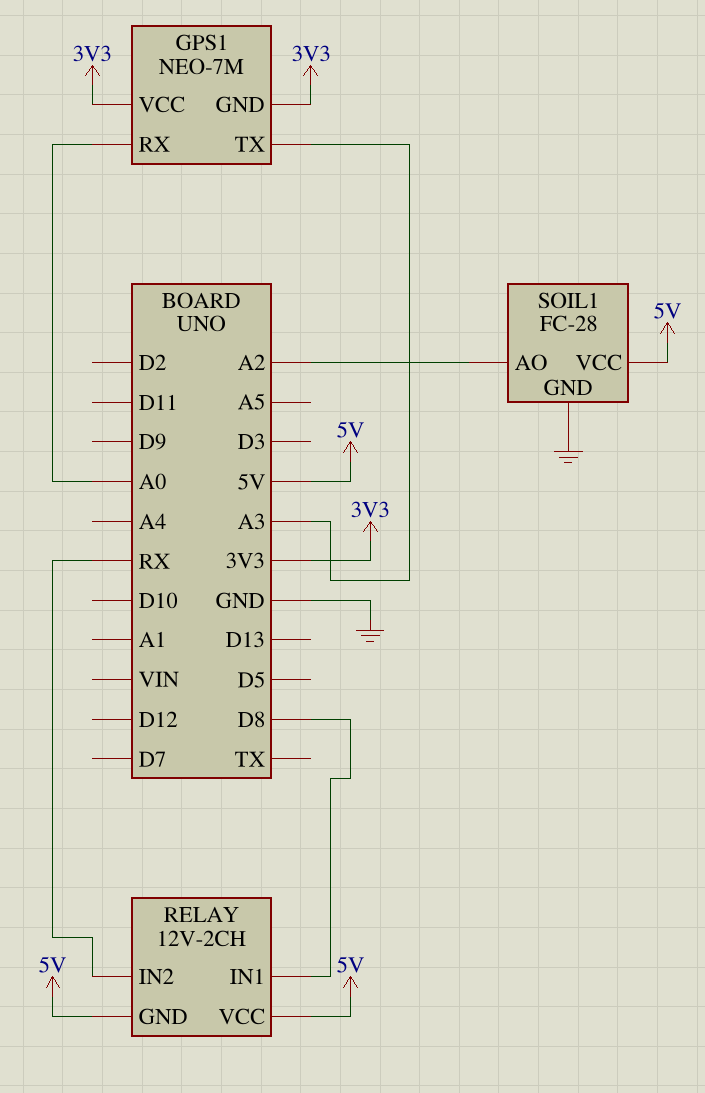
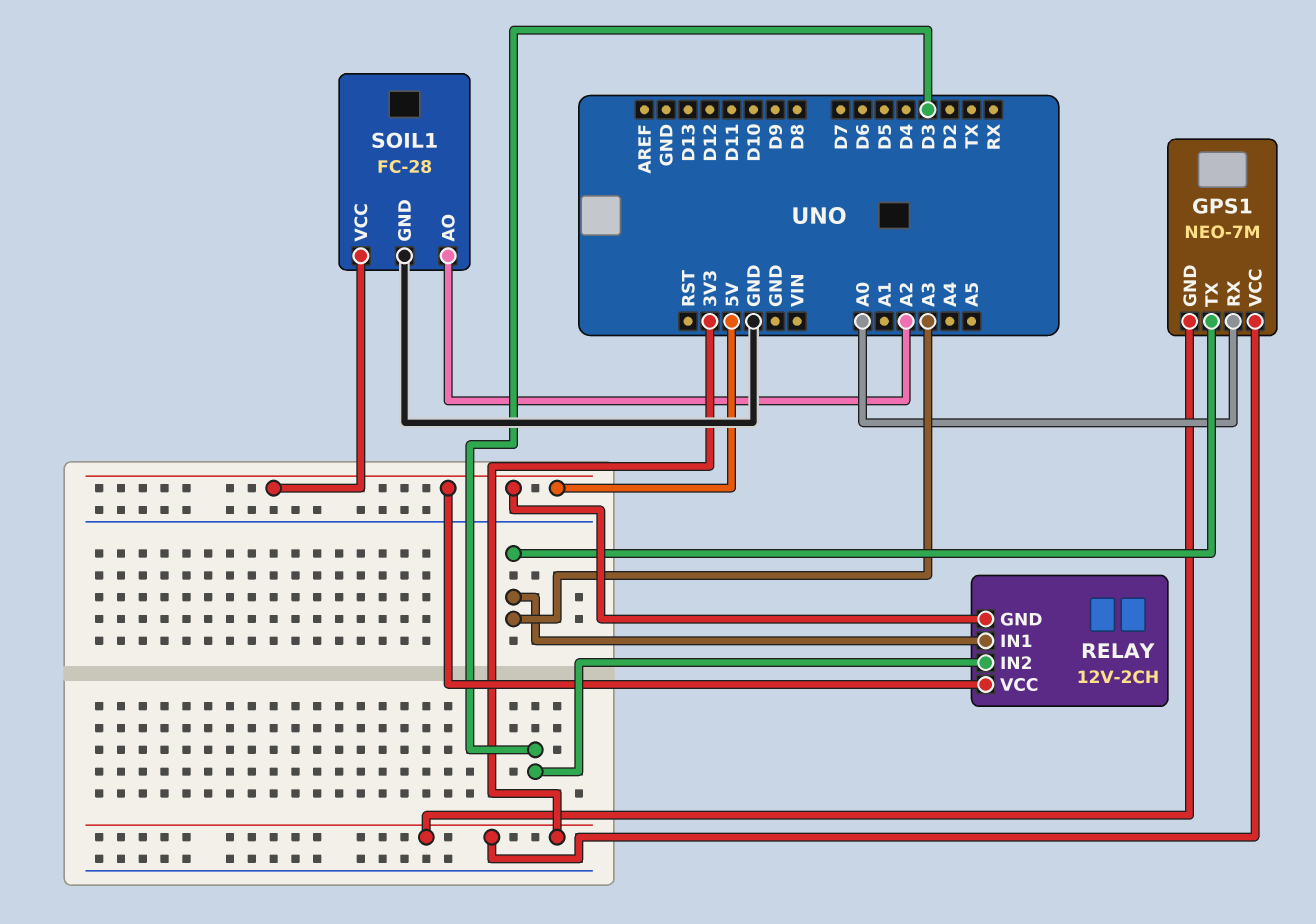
RELAY pin IN1: D8 -> A3
RELAY pin IN2: RX -> D3

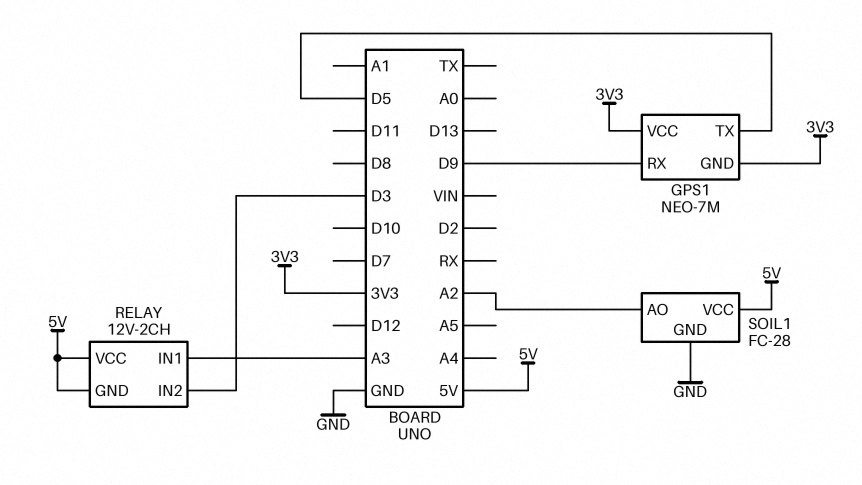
GPS1 pin RX: A0 -> D9
GPS1 pin TX: A3 -> D5

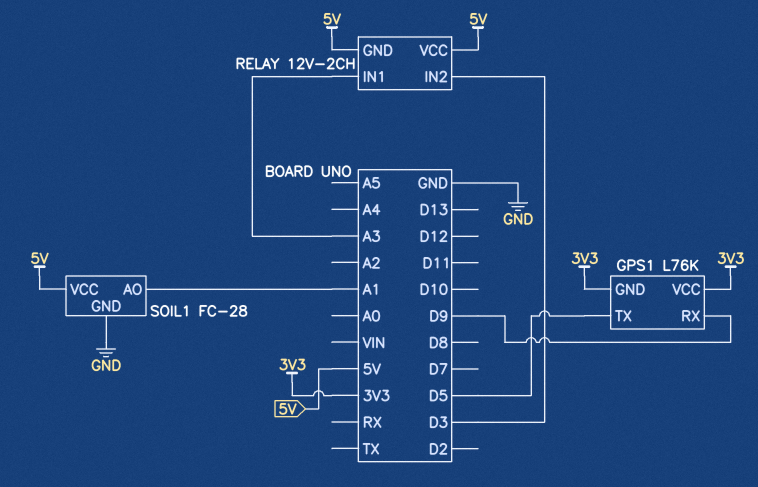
GPS1: NEO-7M -> L76K
SOIL1 pin AO: A2 -> A1

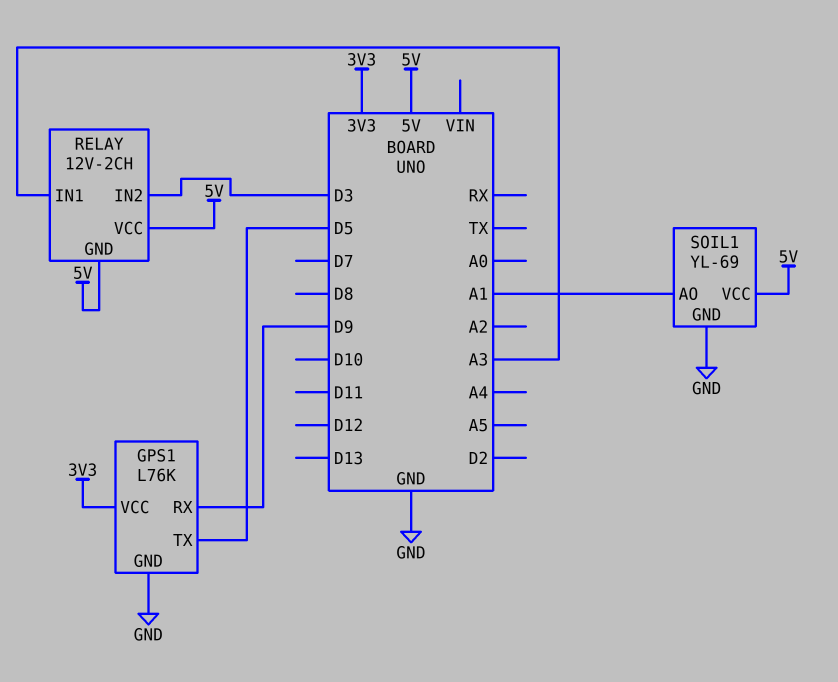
GPS1 pin GND: 3V3 -> GND
SOIL1: FC-28 -> YL-69

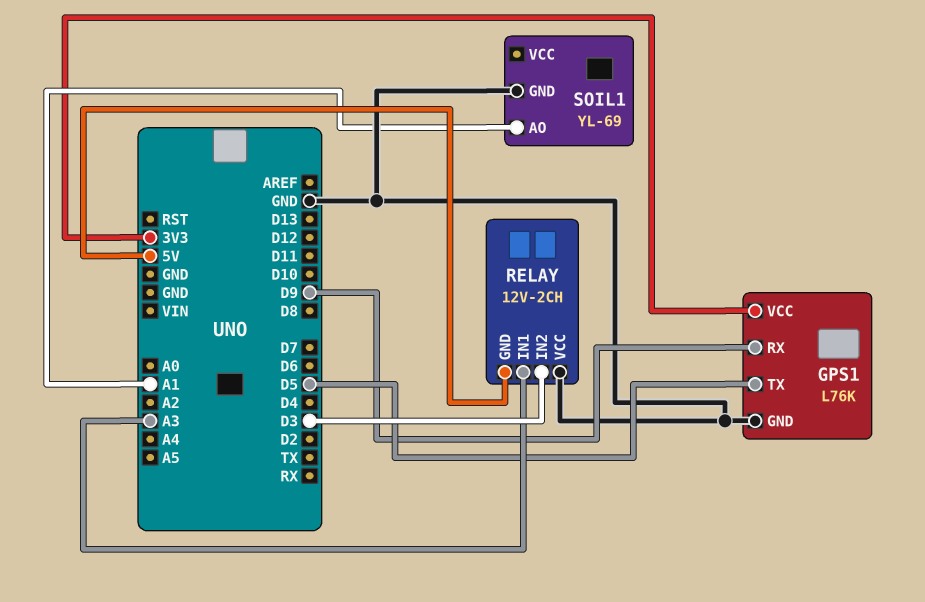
RELAY pin VCC: 5V -> GND
SOIL1 pin VCC: 5V -> none

